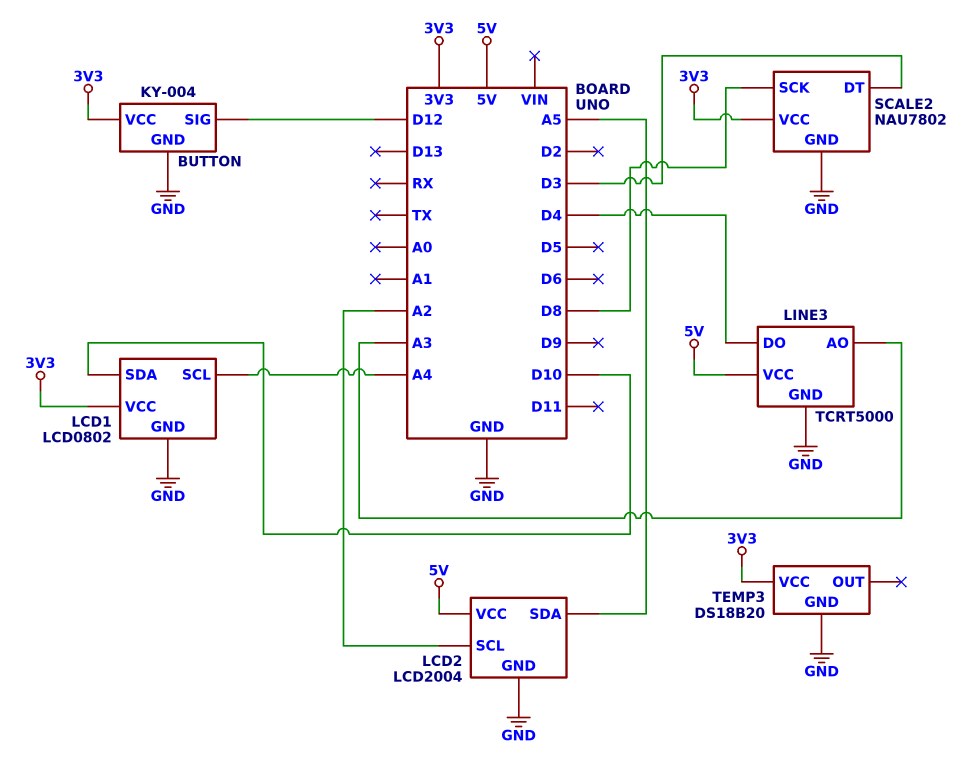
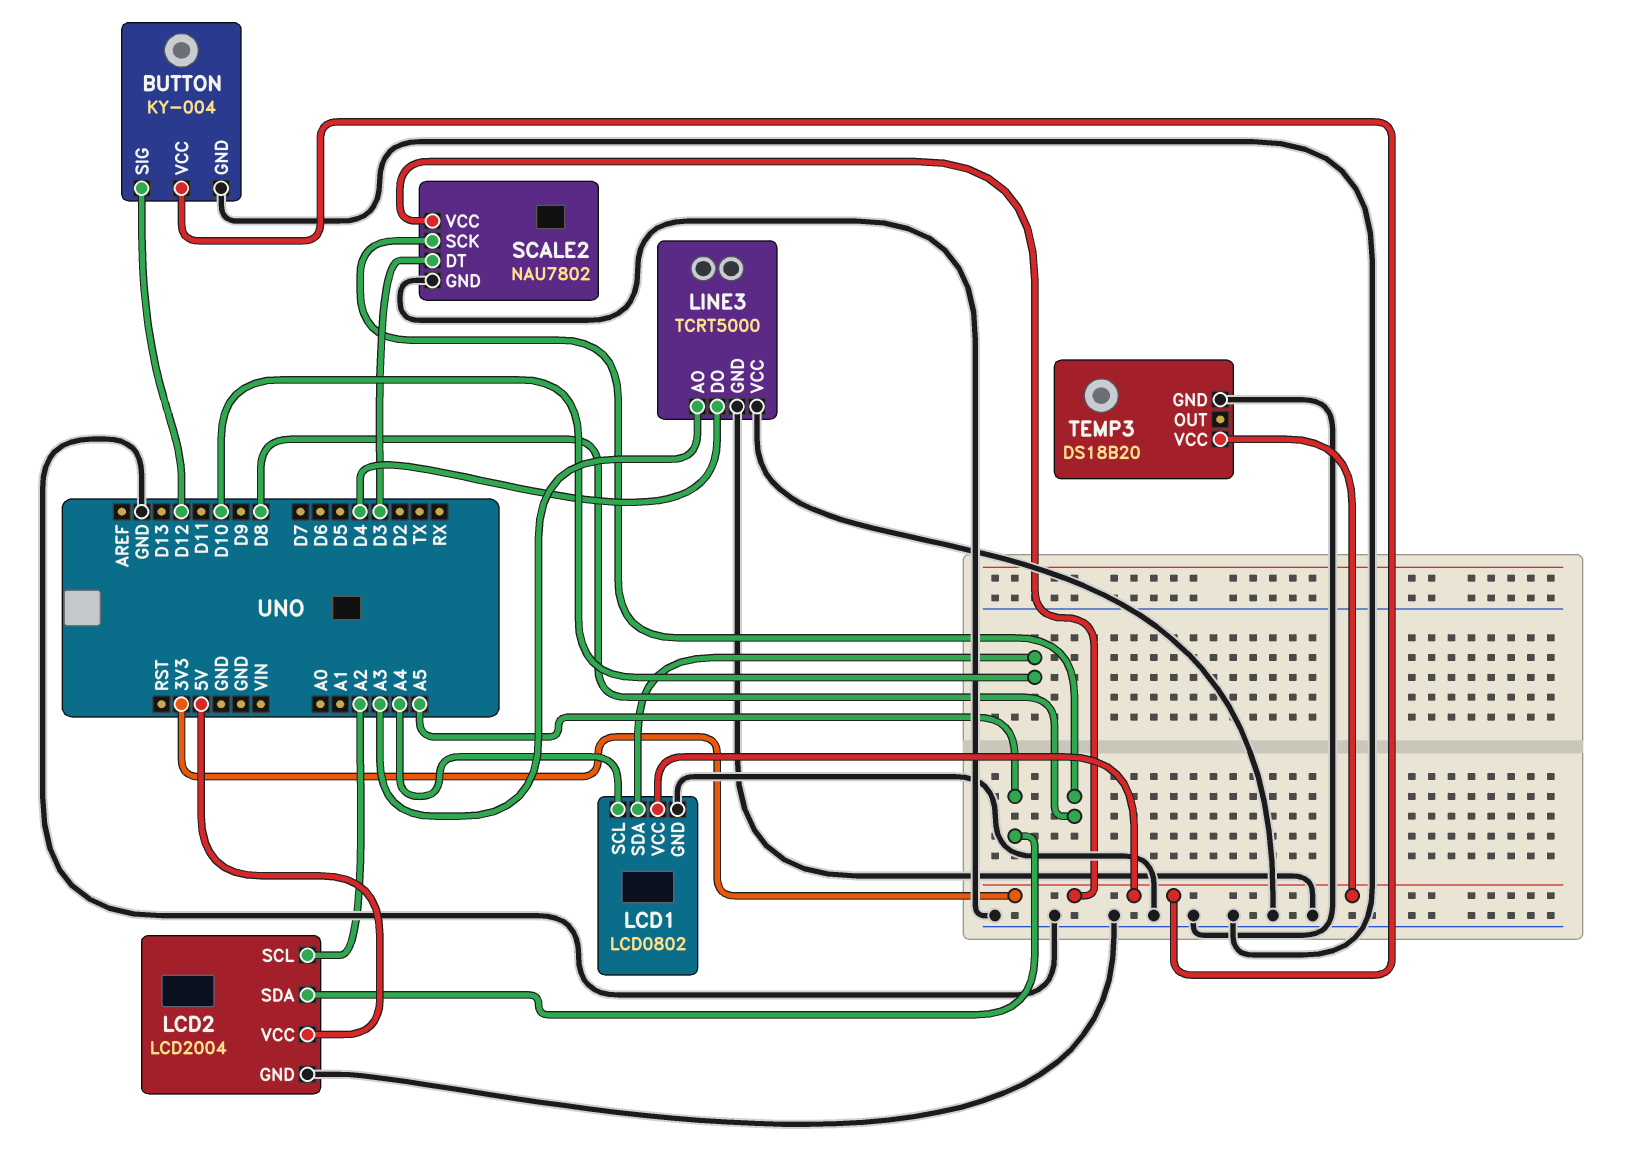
LINE3 pin VCC: 5V -> GND

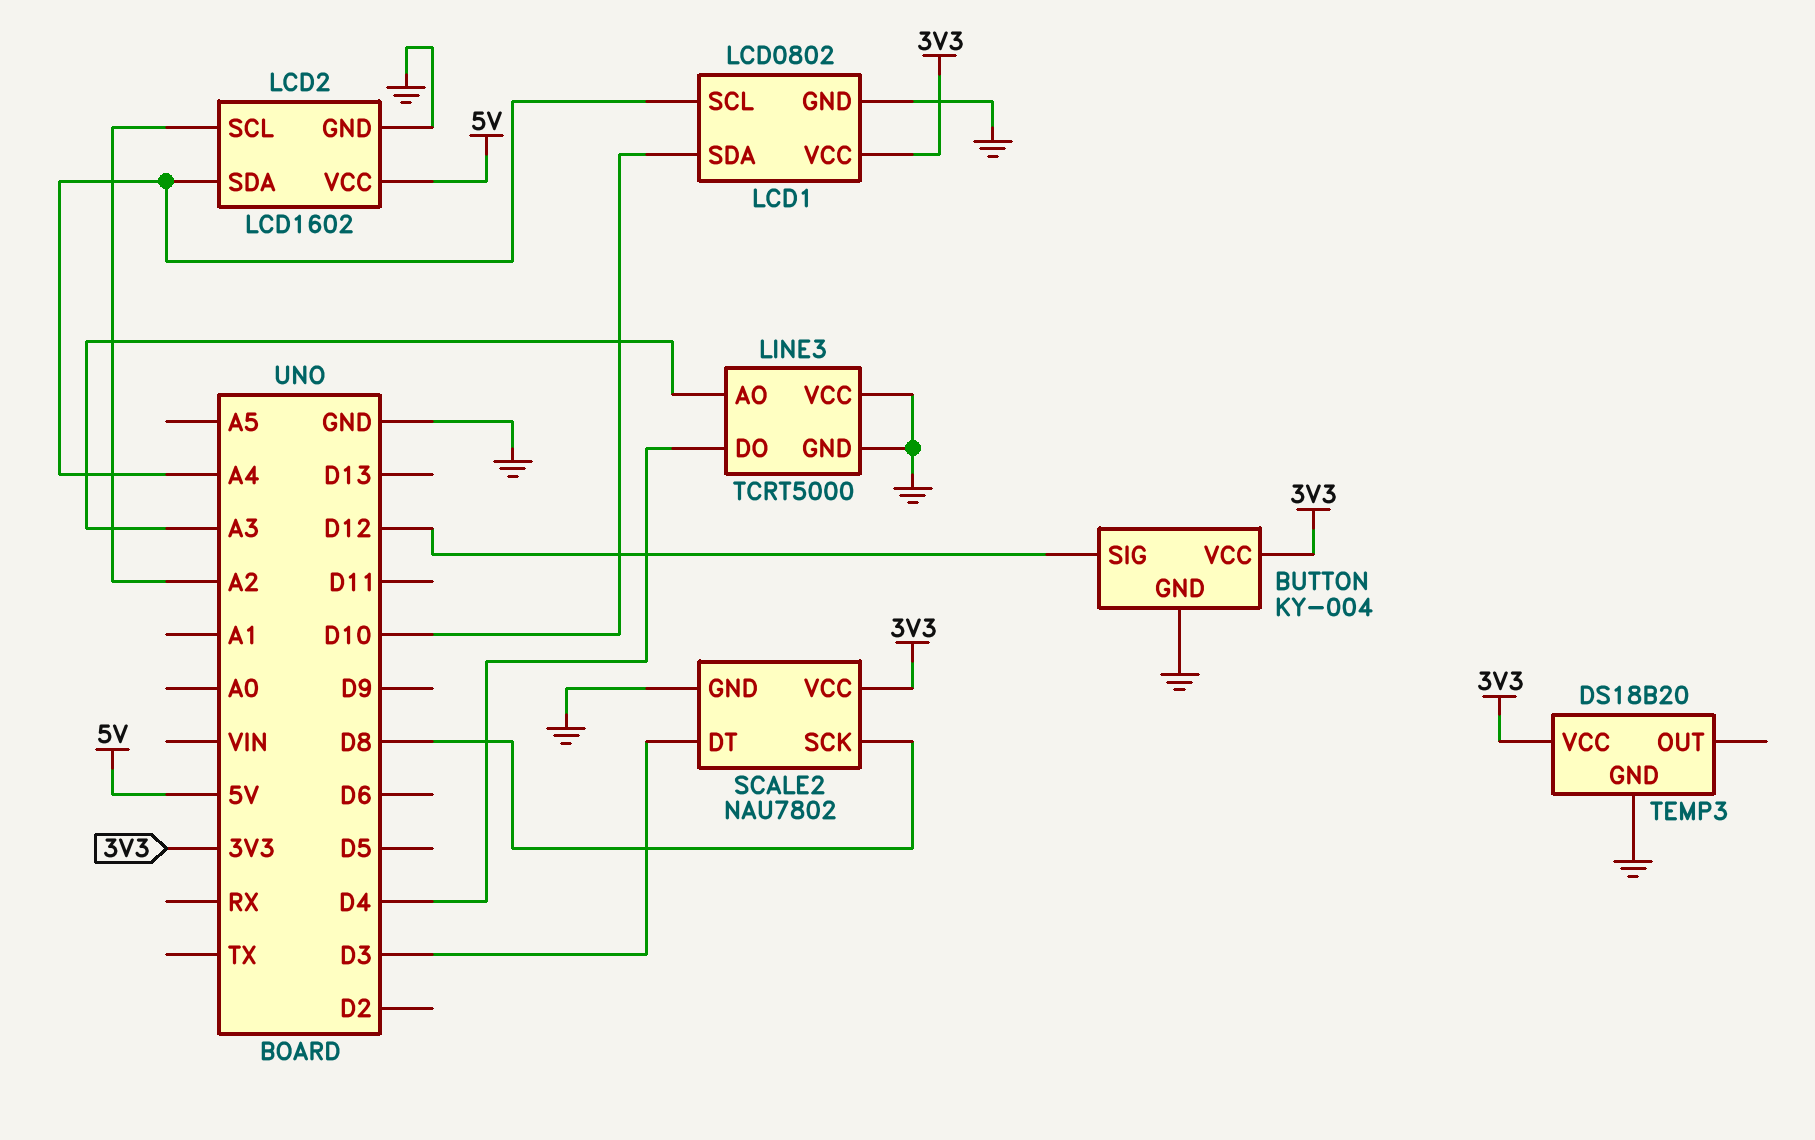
LCD2: LCD2004 -> LCD1602
LCD2 pin SDA: A5 -> A4

